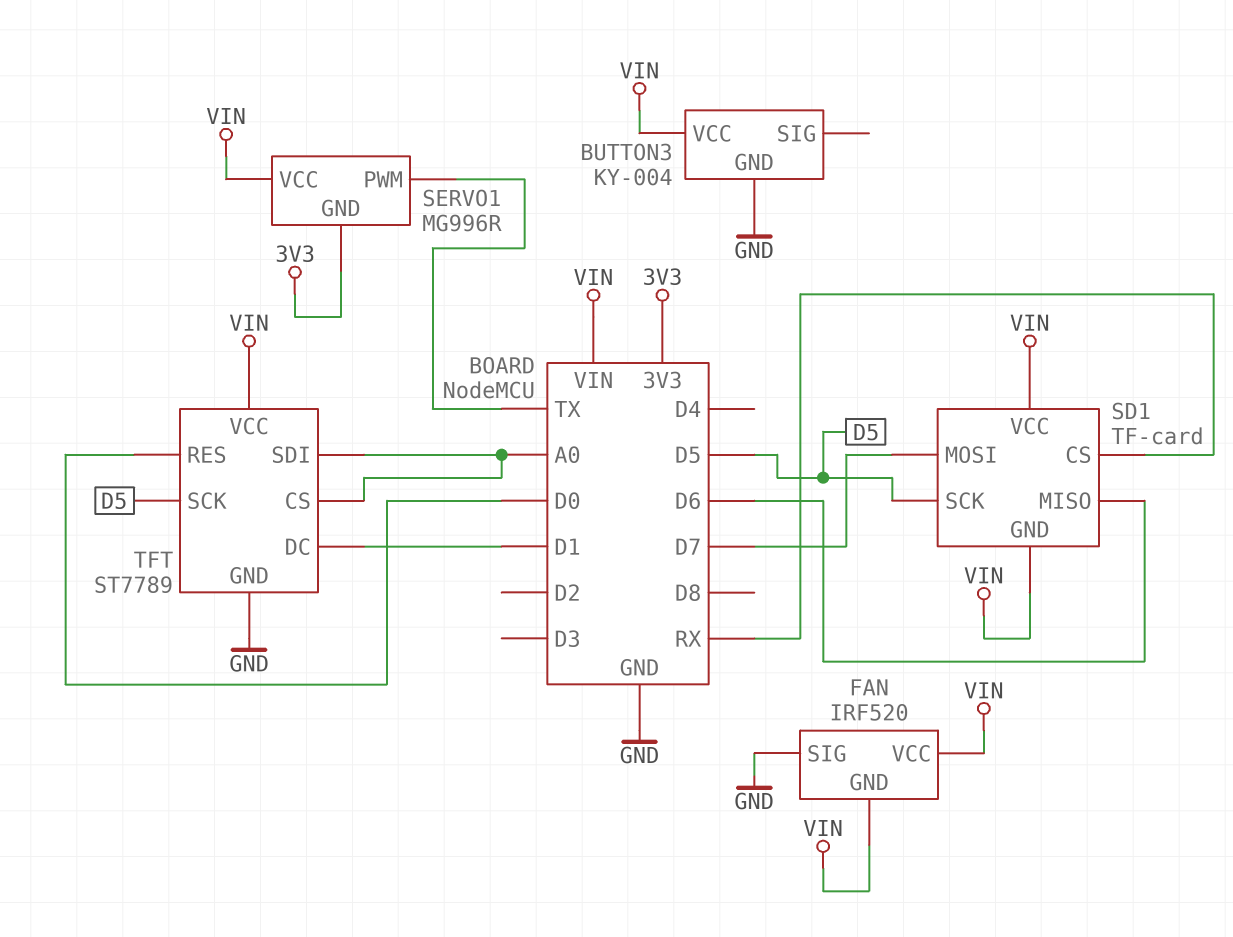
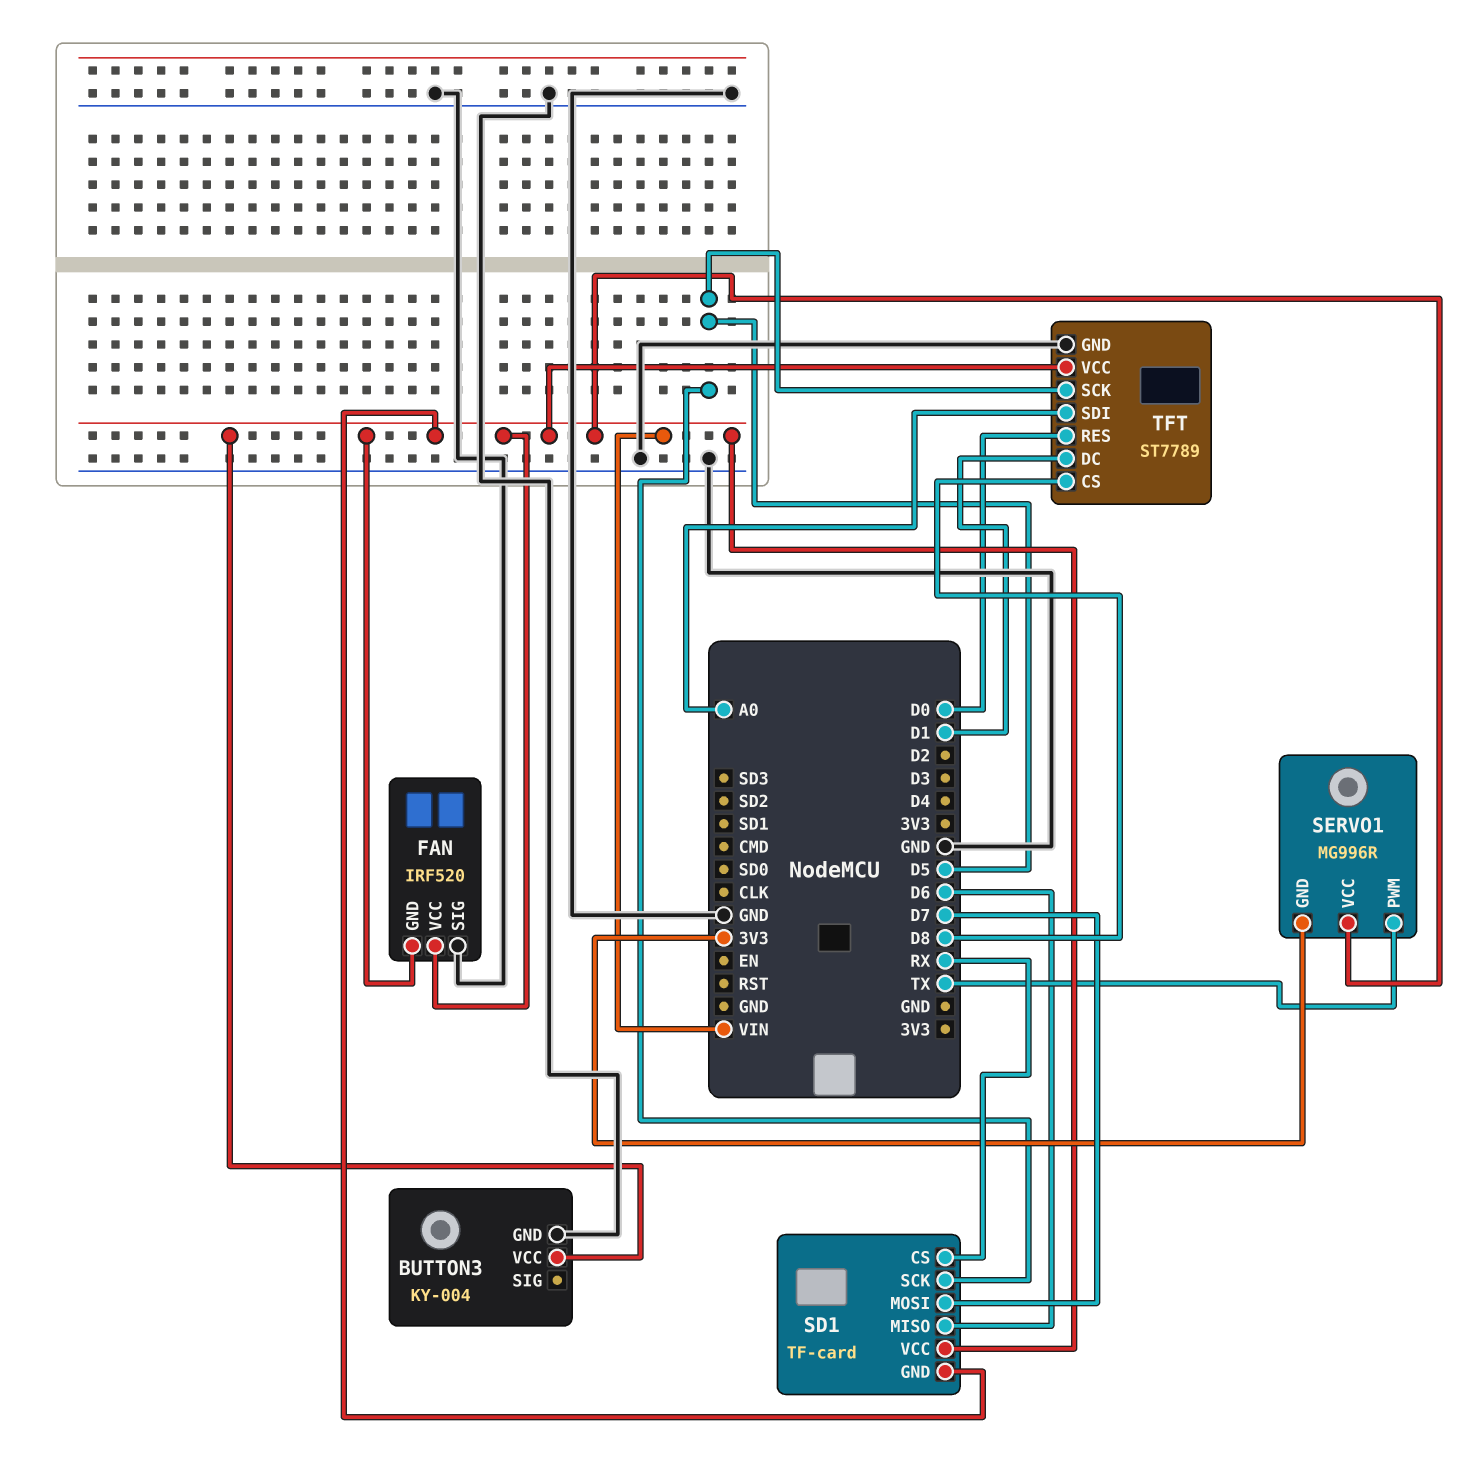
TFT pin CS: A0 -> D8

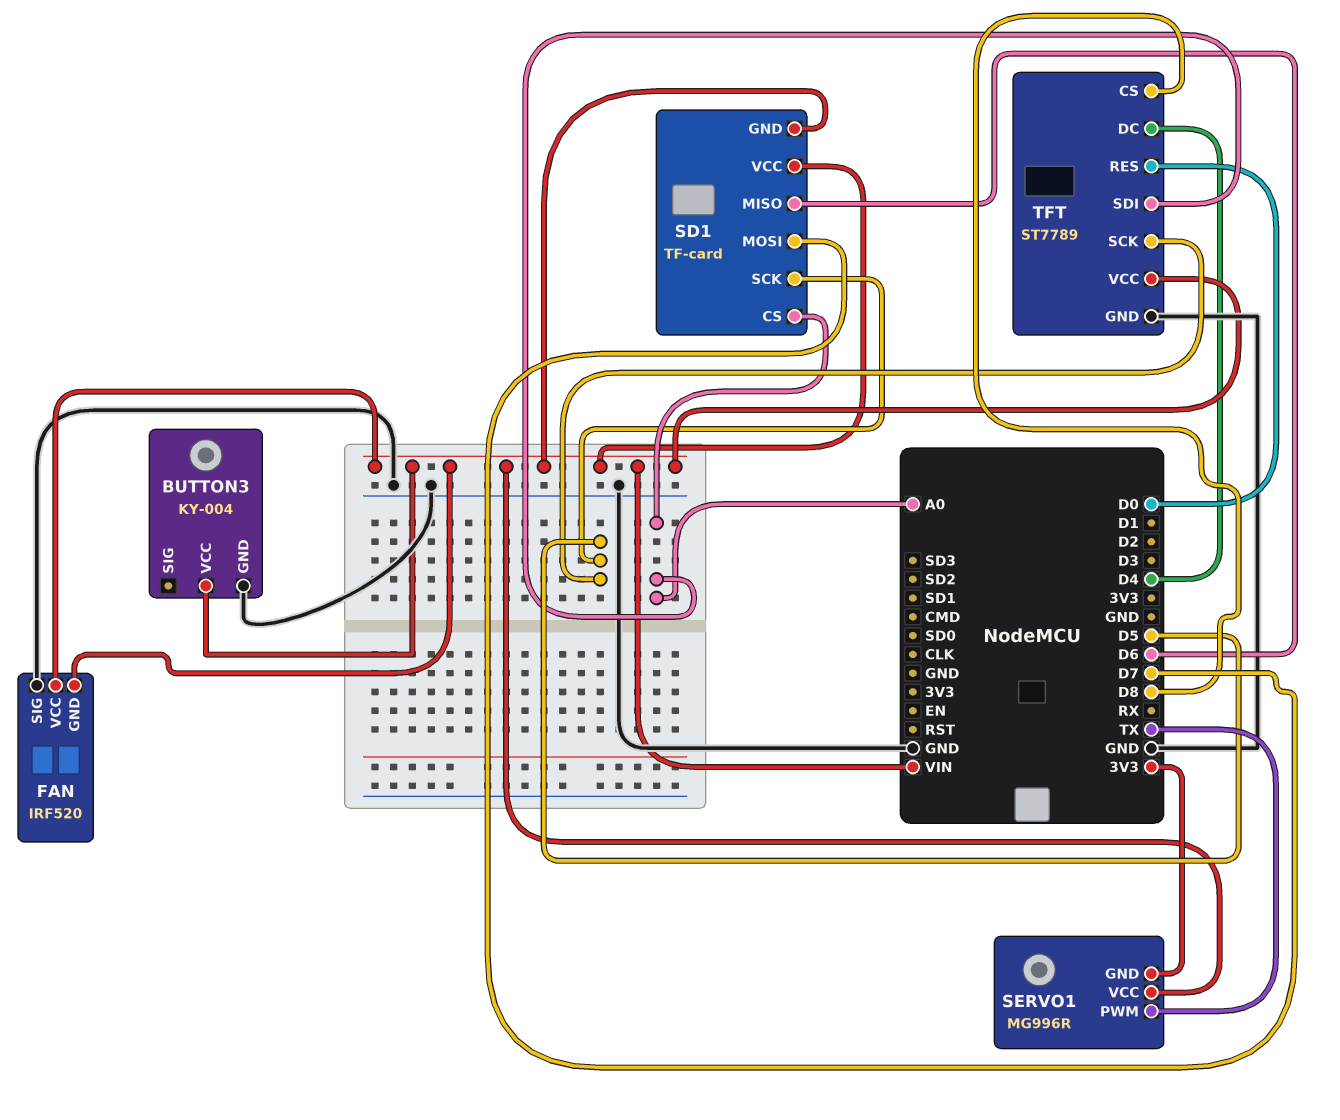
SD1 pin CS: RX -> A0
TFT pin DC: D1 -> D4

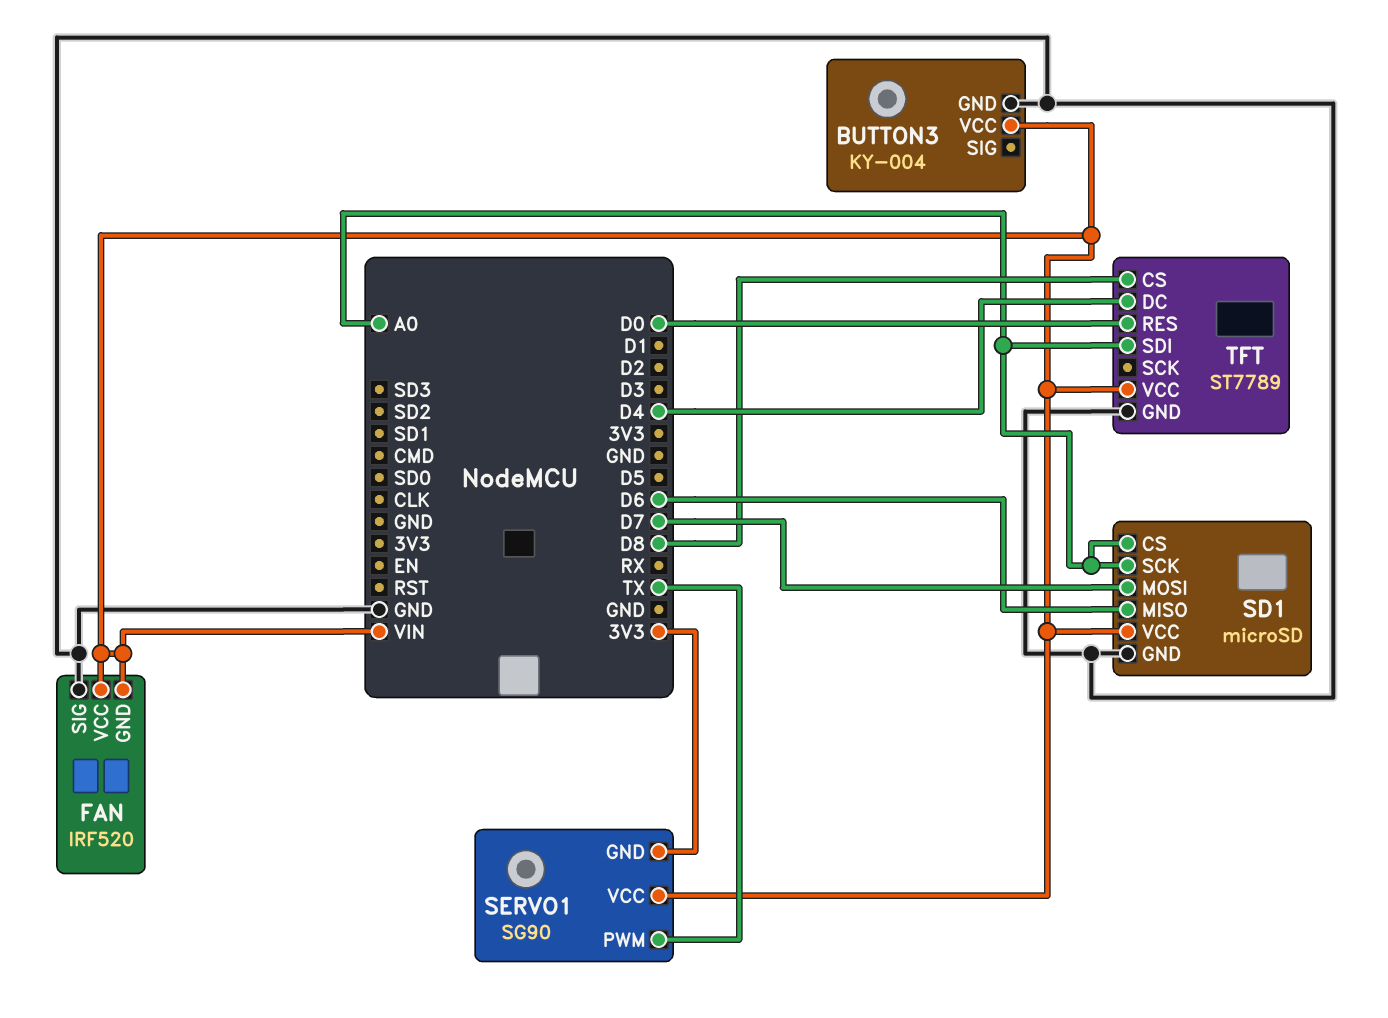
SD1: TF-card -> microSD
SD1 pin GND: VIN -> GND
SD1 pin SCK: D5 -> A0
SERVO1: MG996R -> SG90
TFT pin SCK: D5 -> none

